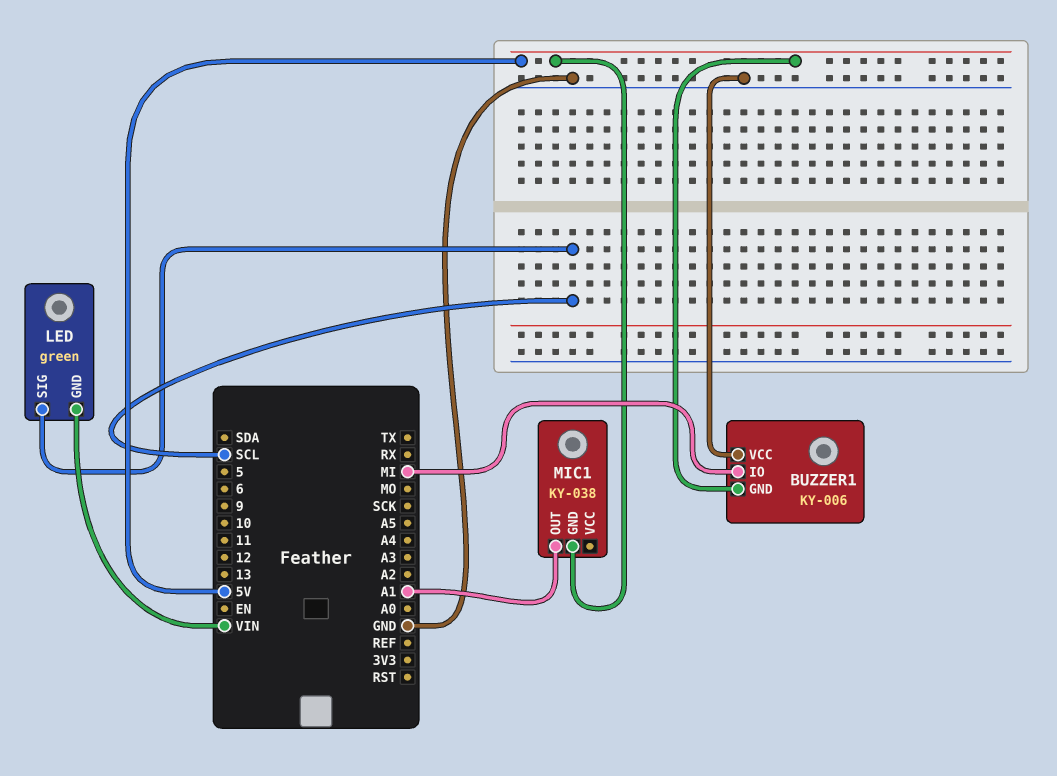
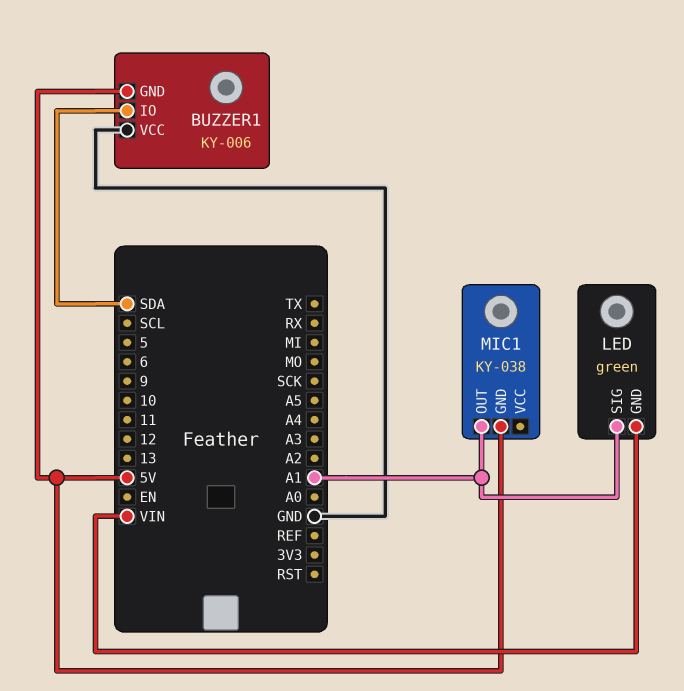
BUZZER1 pin IO: MI -> SDA
LED pin SIG: SCL -> A1

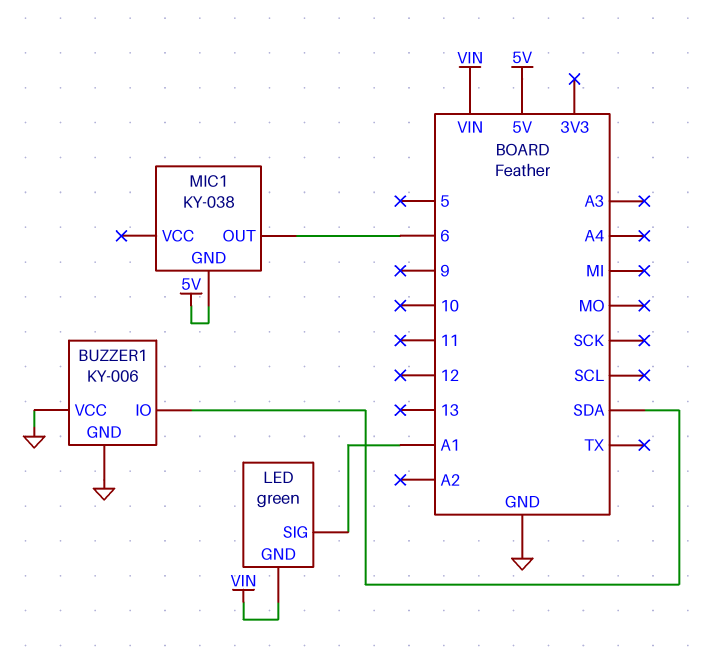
BUZZER1 pin GND: 5V -> GND
MIC1 pin OUT: A1 -> 6

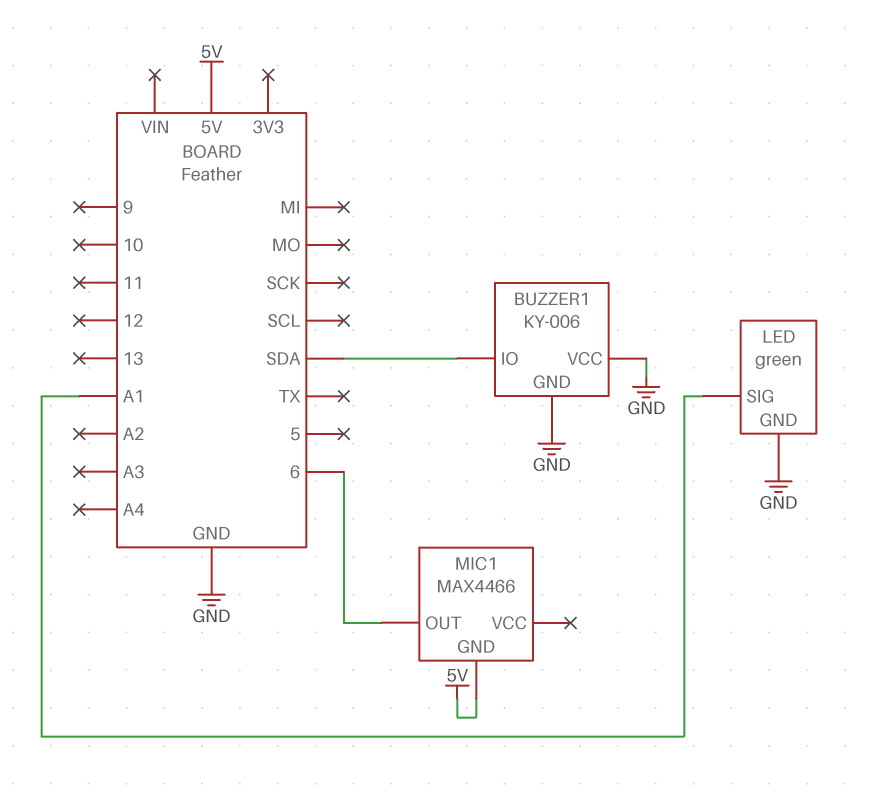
LED pin GND: VIN -> GND
MIC1: KY-038 -> MAX4466

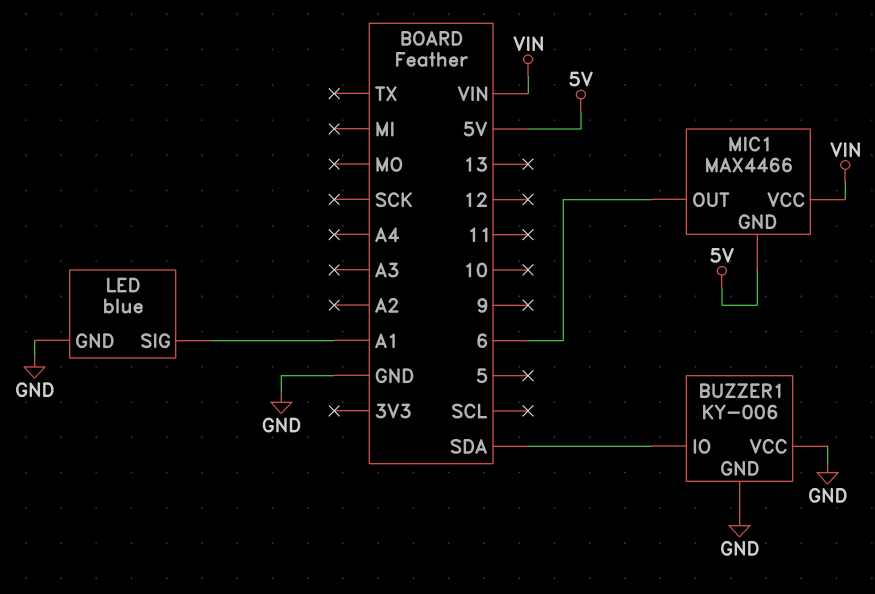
LED: green -> blue
MIC1 pin VCC: none -> VIN

